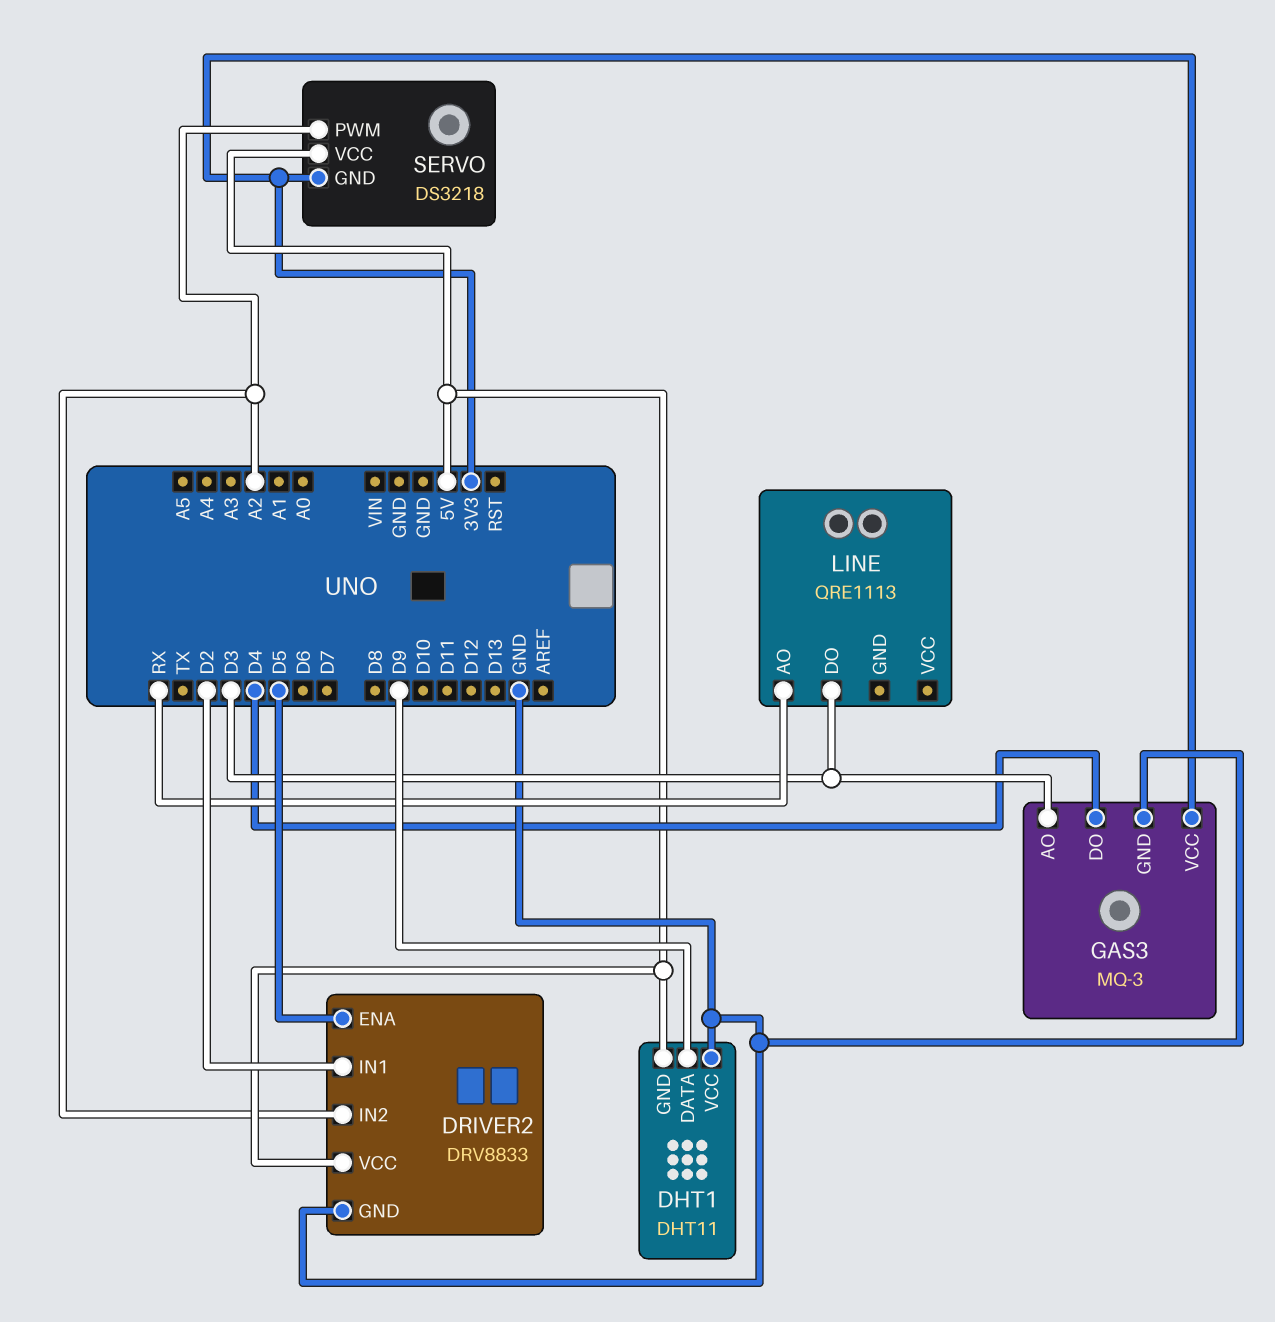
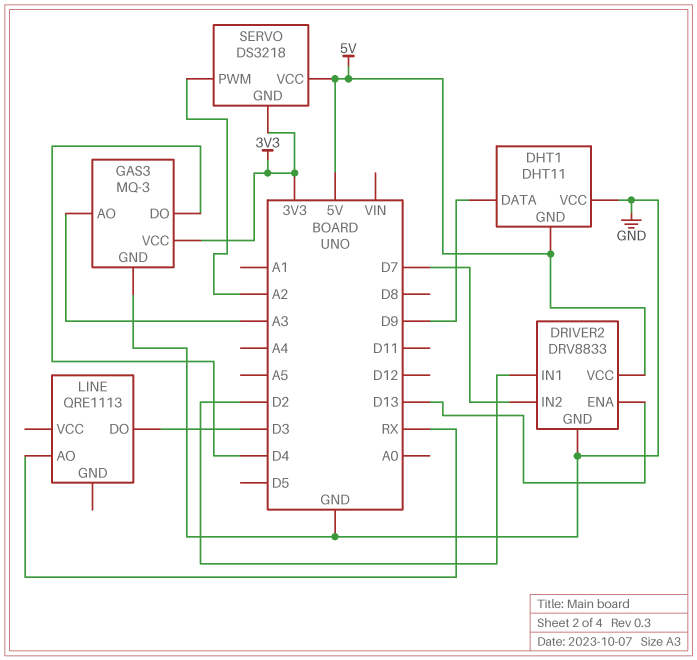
DRIVER2 pin ENA: D5 -> D13
DRIVER2 pin IN2: A2 -> D7
GAS3 pin AO: D3 -> A3

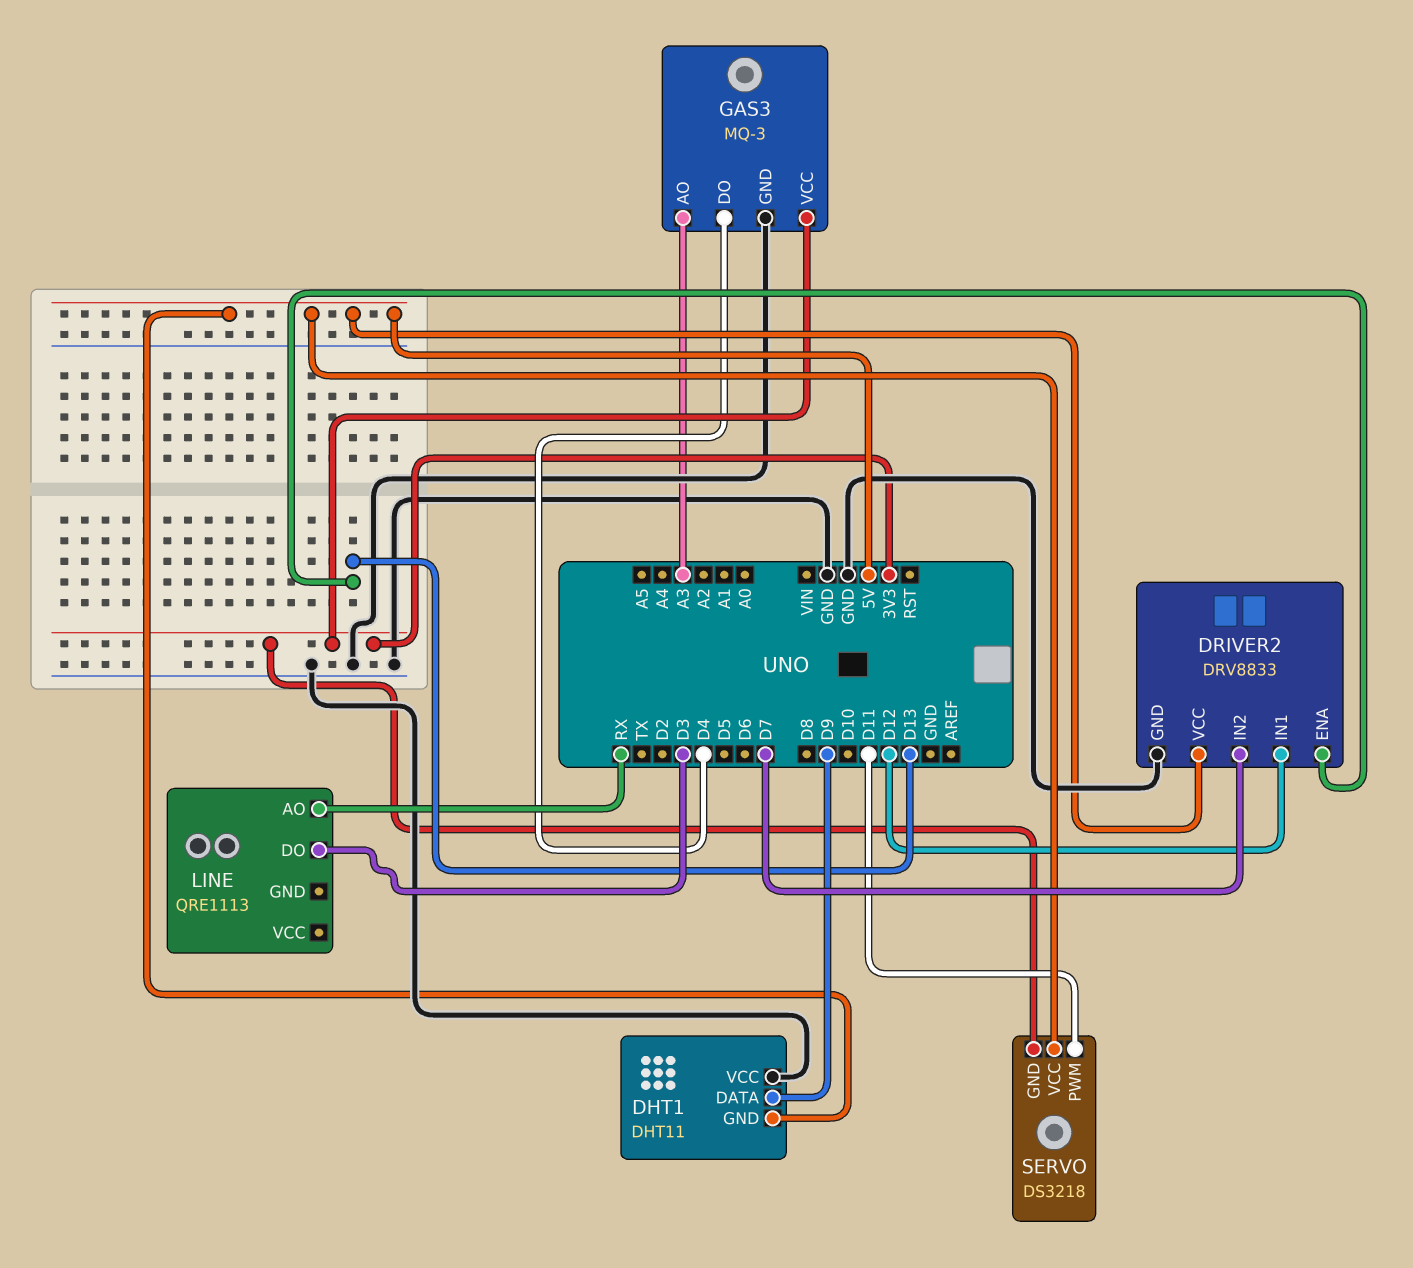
DRIVER2 pin IN1: D2 -> D12
SERVO pin PWM: A2 -> D11

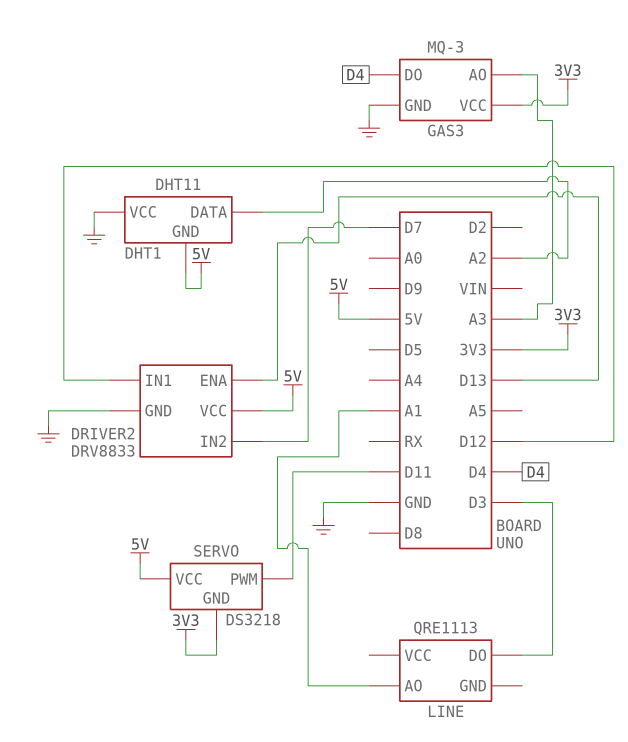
DHT1 pin DATA: D9 -> A2
LINE pin AO: RX -> A1

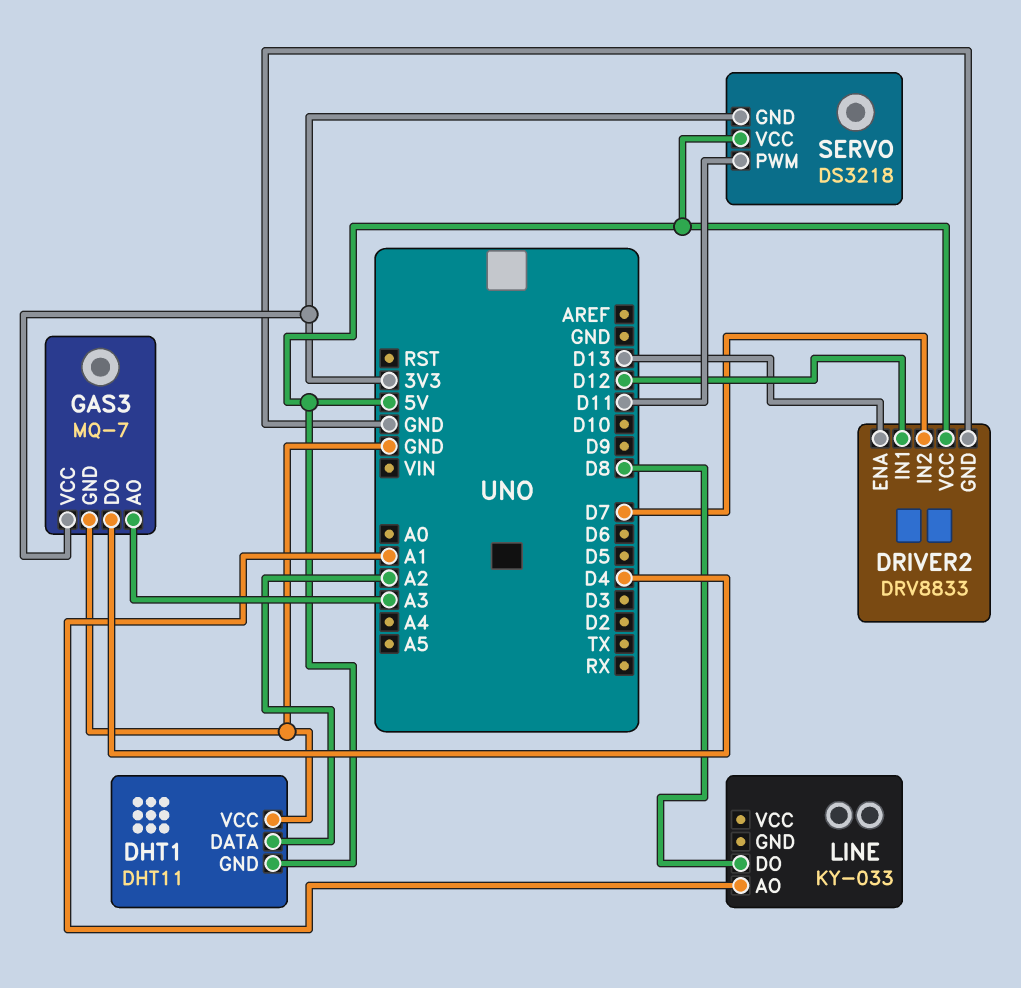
GAS3: MQ-3 -> MQ-7
LINE: QRE1113 -> KY-033
LINE pin DO: D3 -> D8

